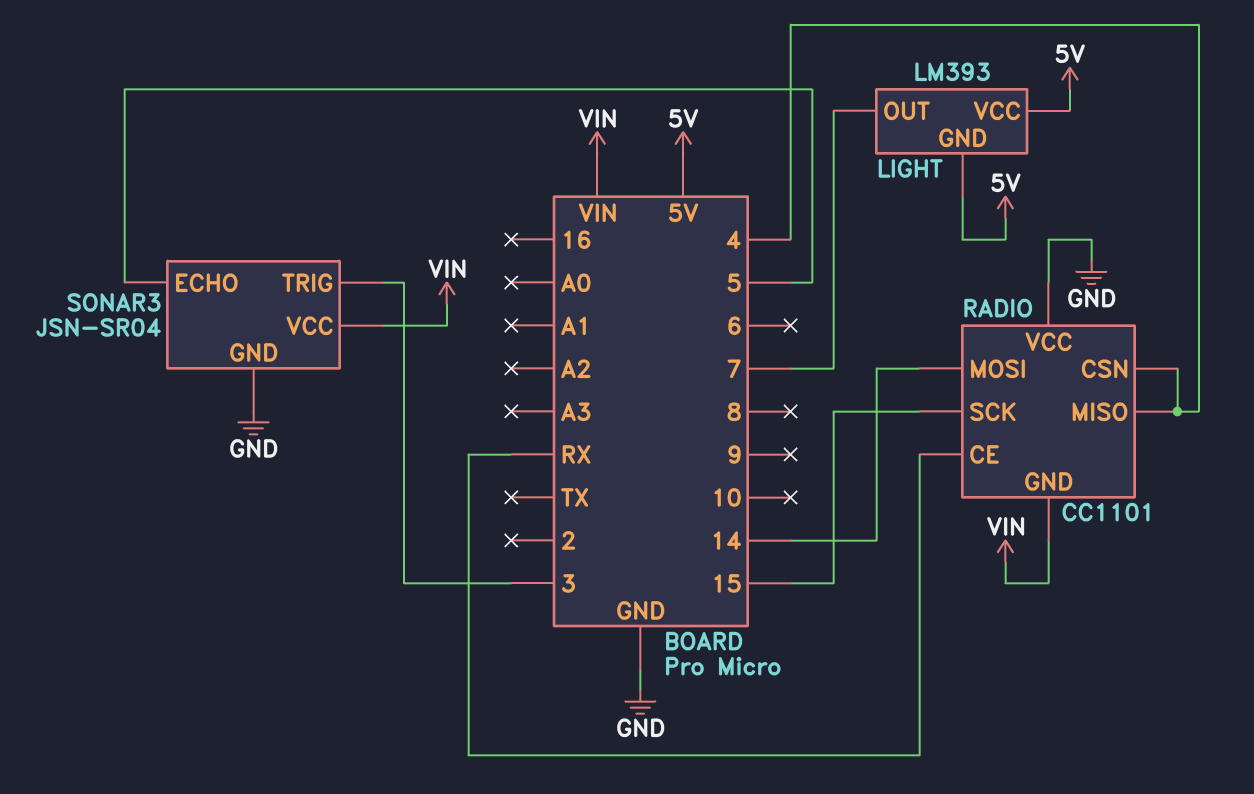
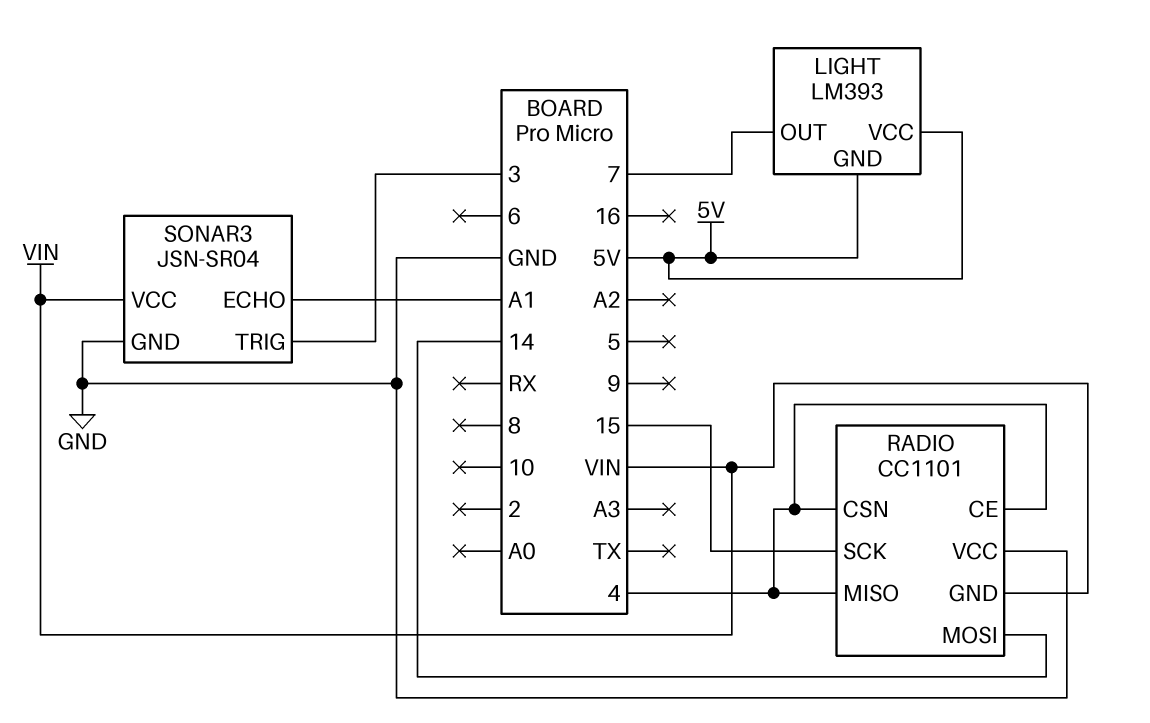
RADIO pin CE: RX -> 4
SONAR3 pin ECHO: 5 -> A1

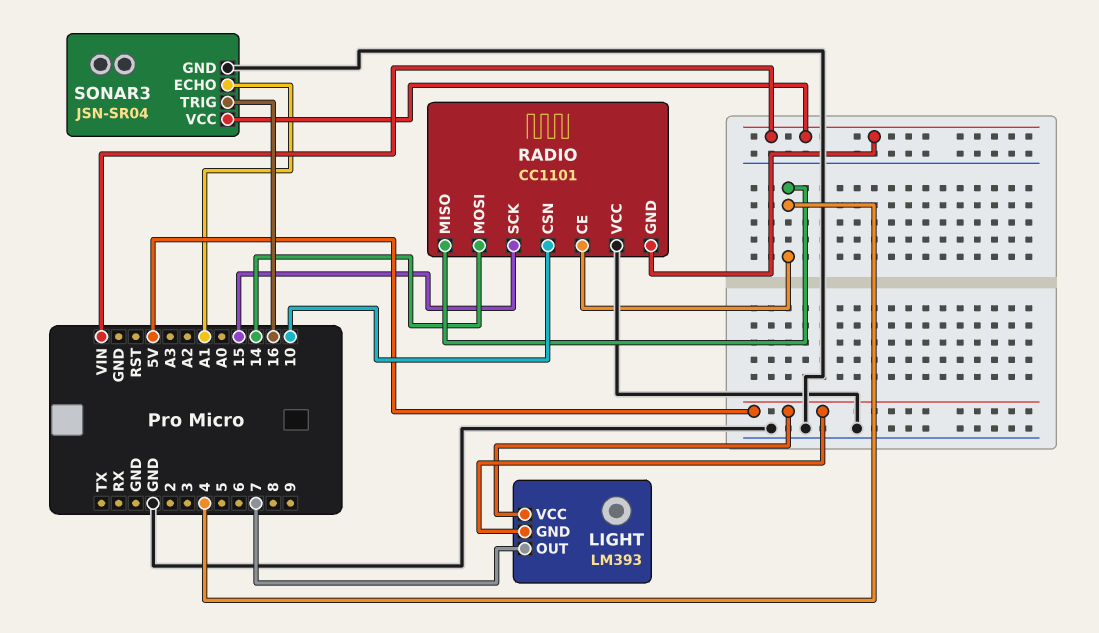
RADIO pin CSN: 4 -> 10
SONAR3 pin TRIG: 3 -> 16

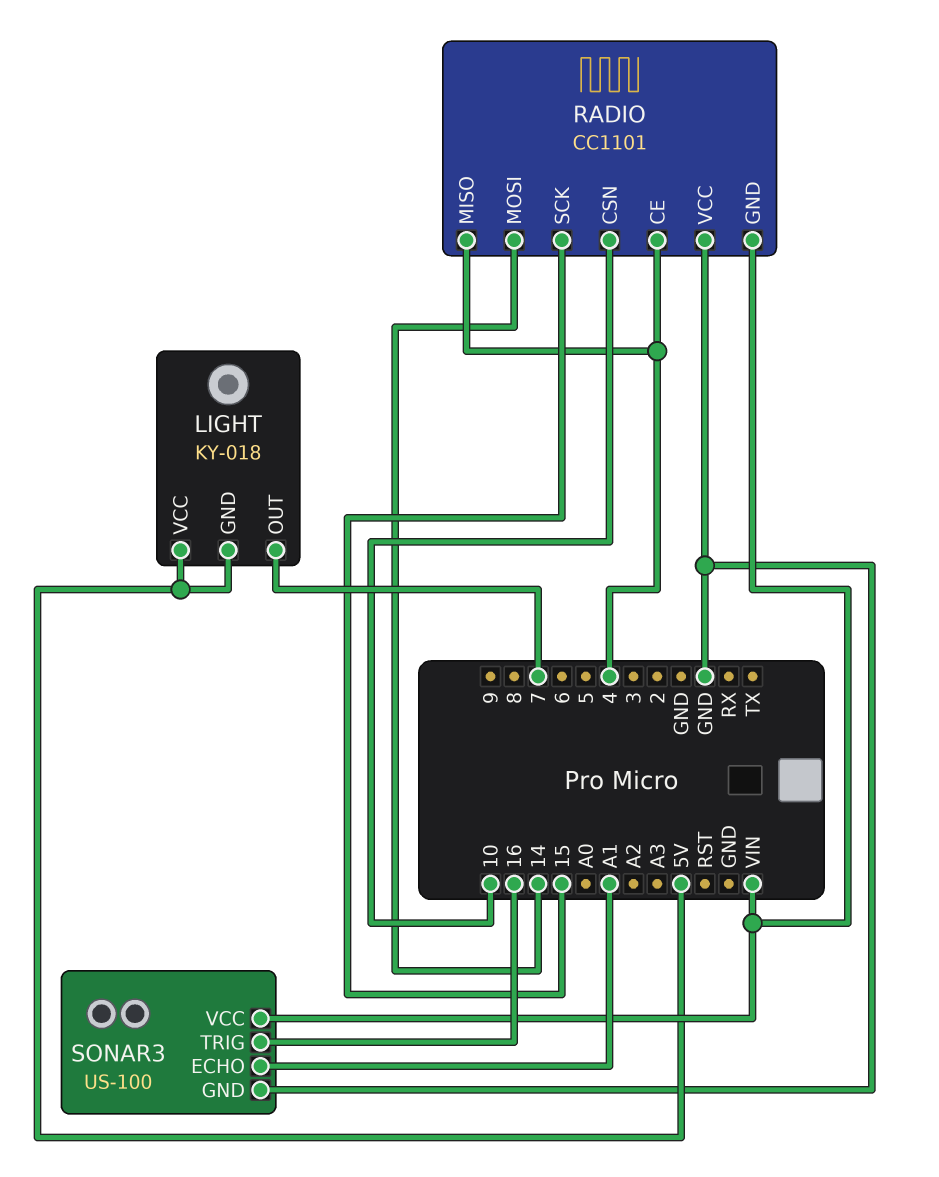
LIGHT: LM393 -> KY-018
SONAR3: JSN-SR04 -> US-100

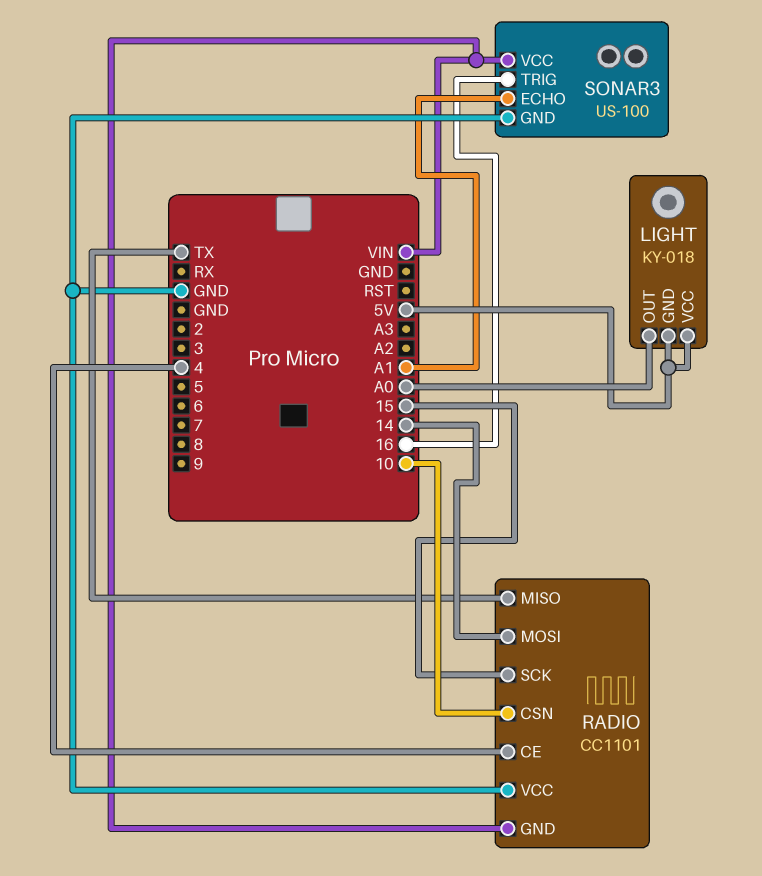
LIGHT pin OUT: 7 -> A0
RADIO pin MISO: 4 -> TX

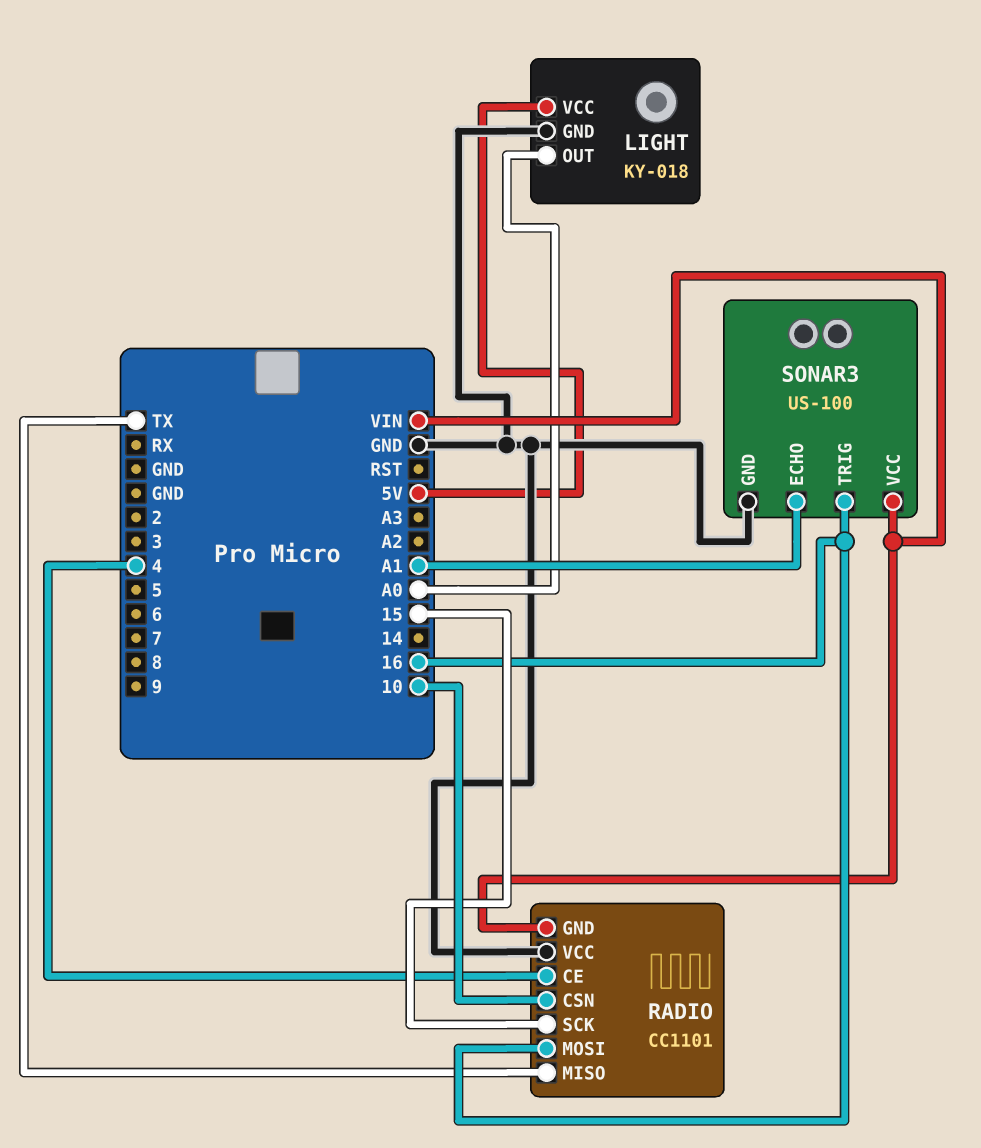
LIGHT pin GND: 5V -> GND
RADIO pin MOSI: 14 -> 16

